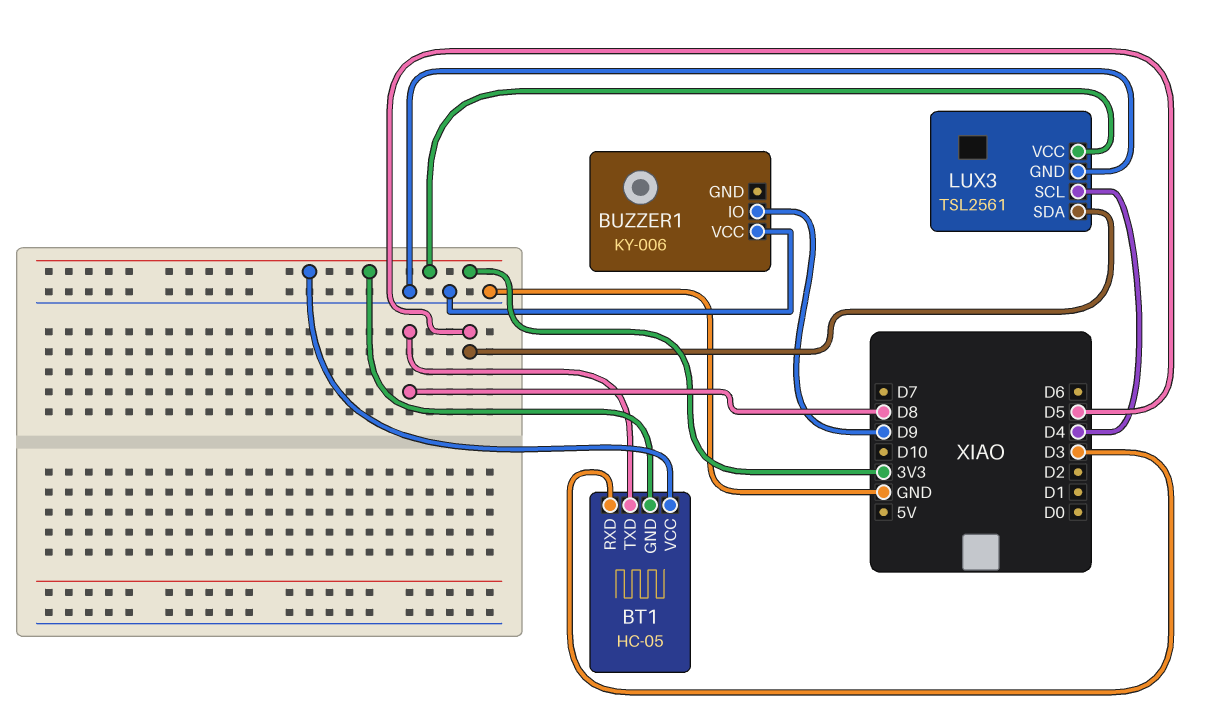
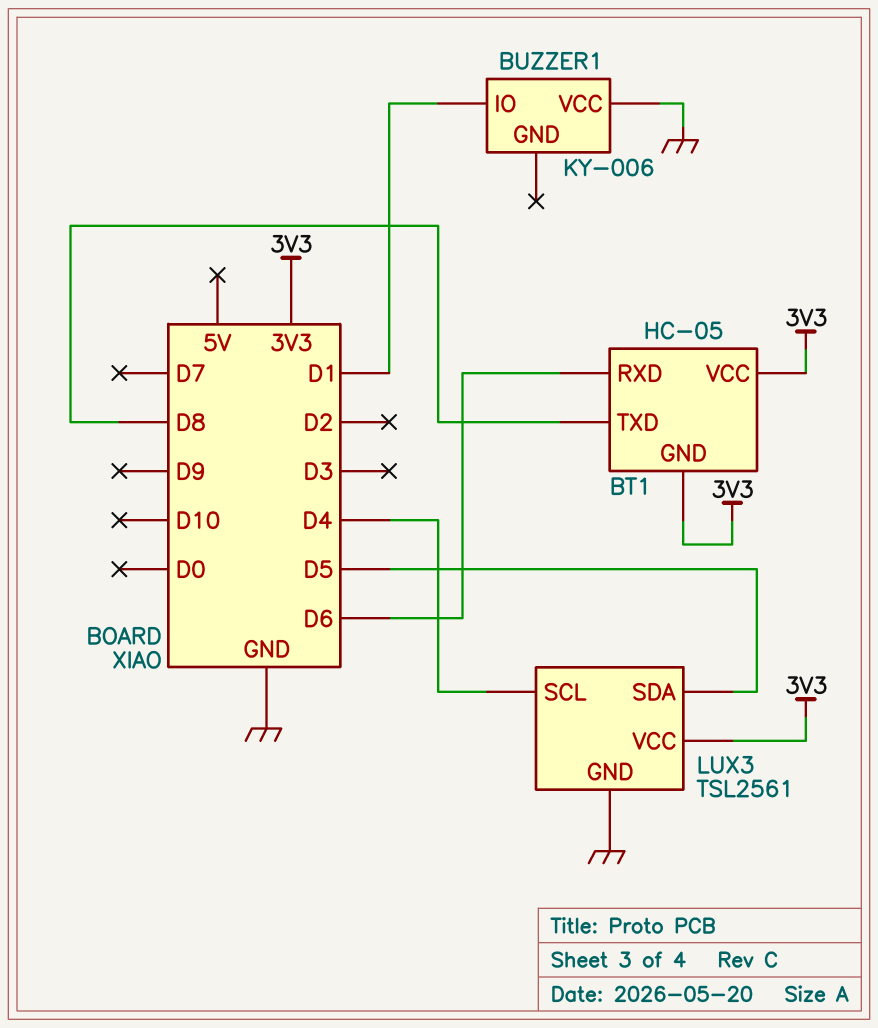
BT1 pin RXD: D3 -> D6
BUZZER1 pin IO: D9 -> D1

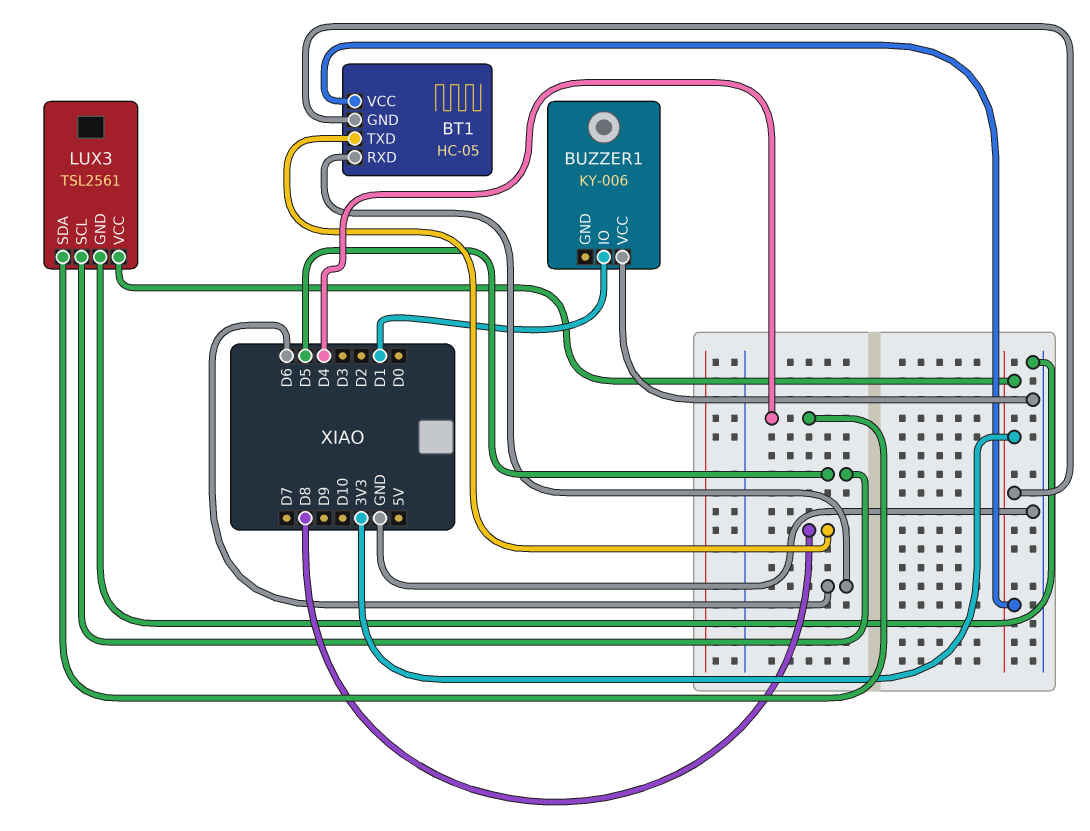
LUX3 pin SCL: D4 -> D5
LUX3 pin SDA: D5 -> D4

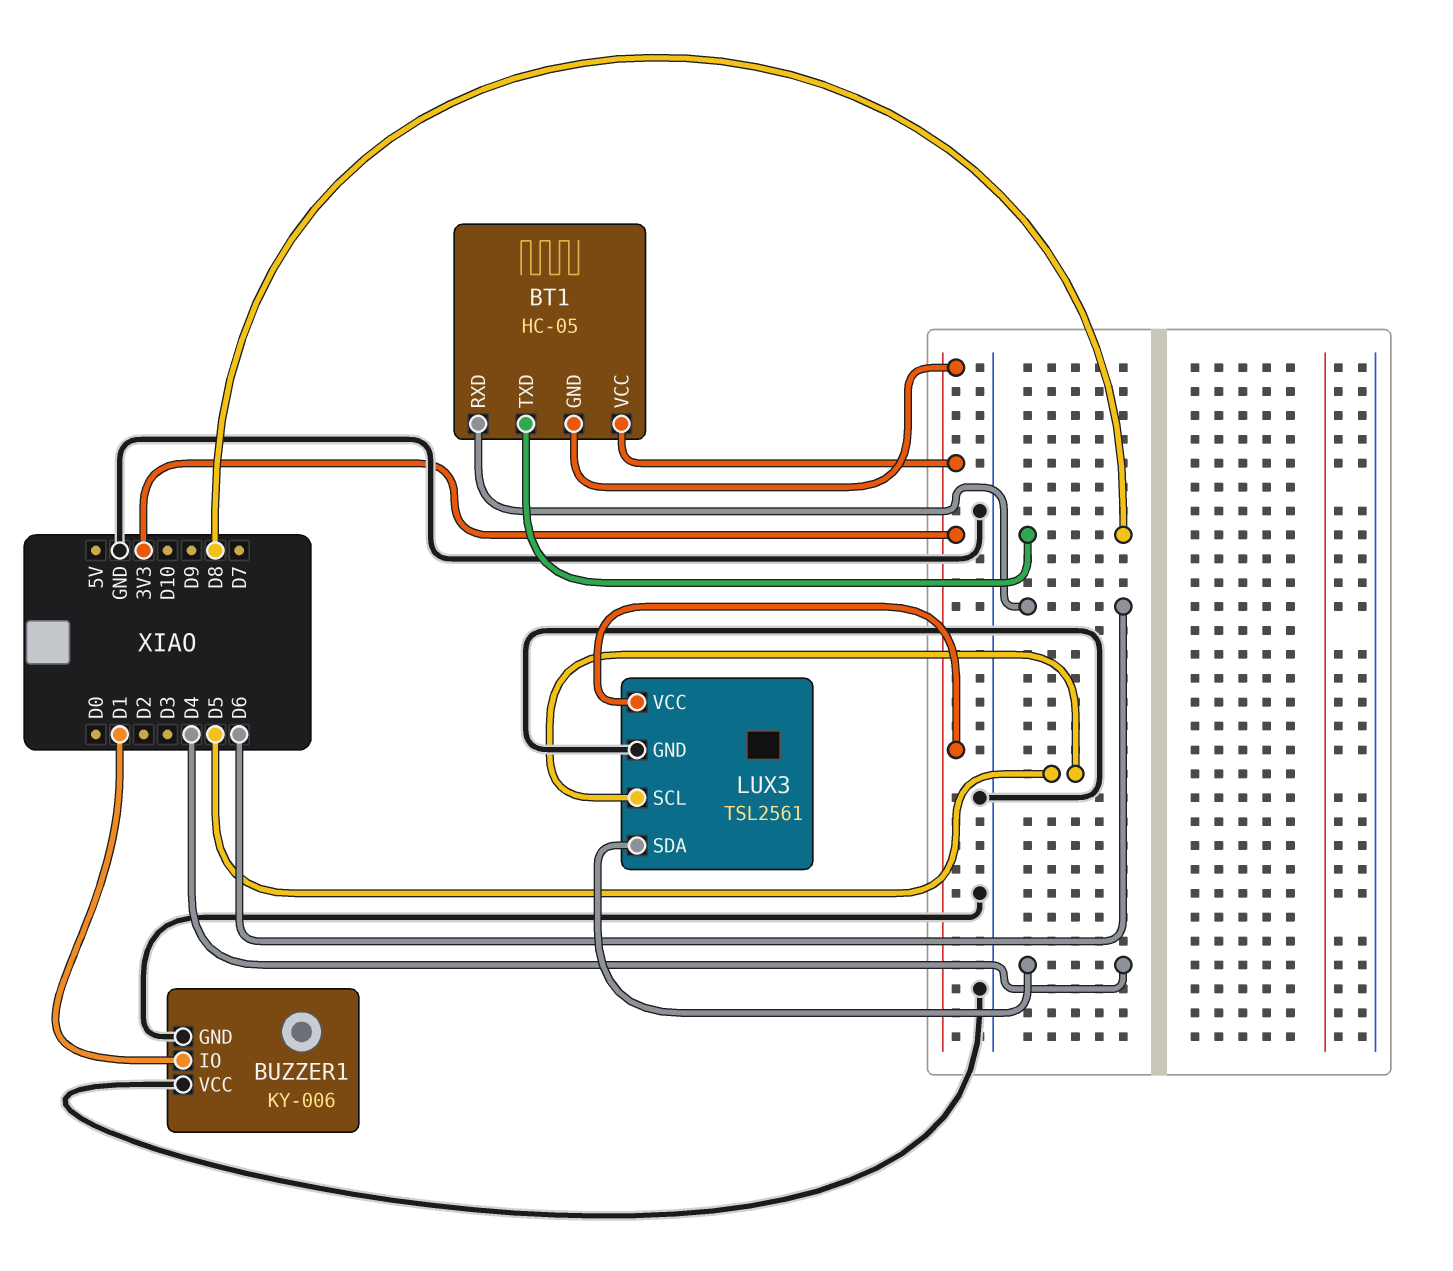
BUZZER1 pin GND: none -> GND

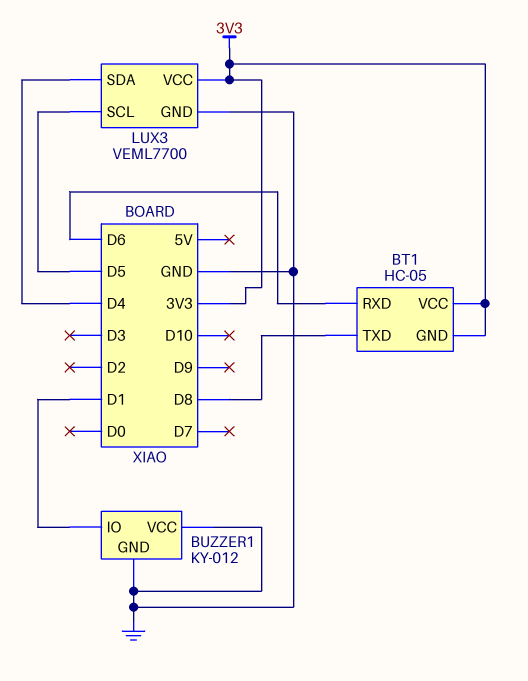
BUZZER1: KY-006 -> KY-012
LUX3: TSL2561 -> VEML7700

